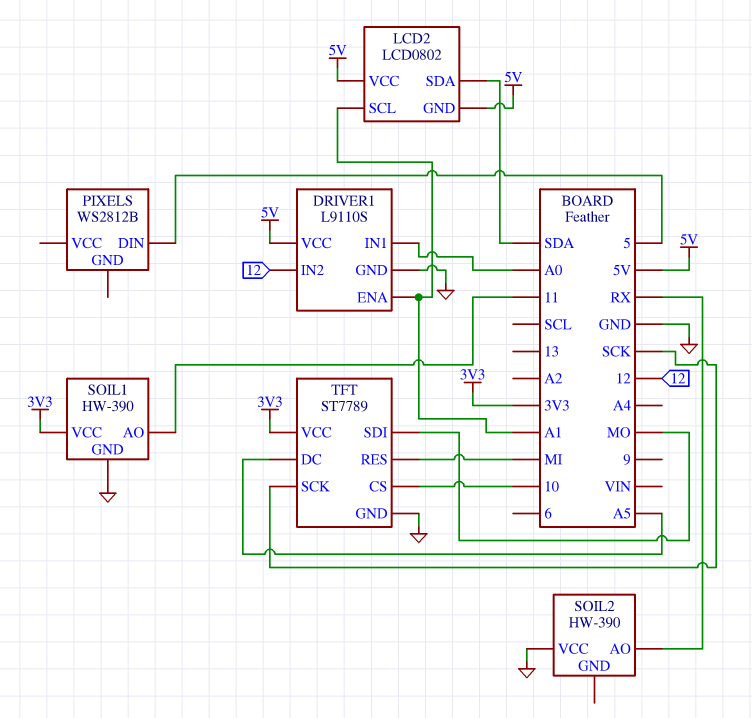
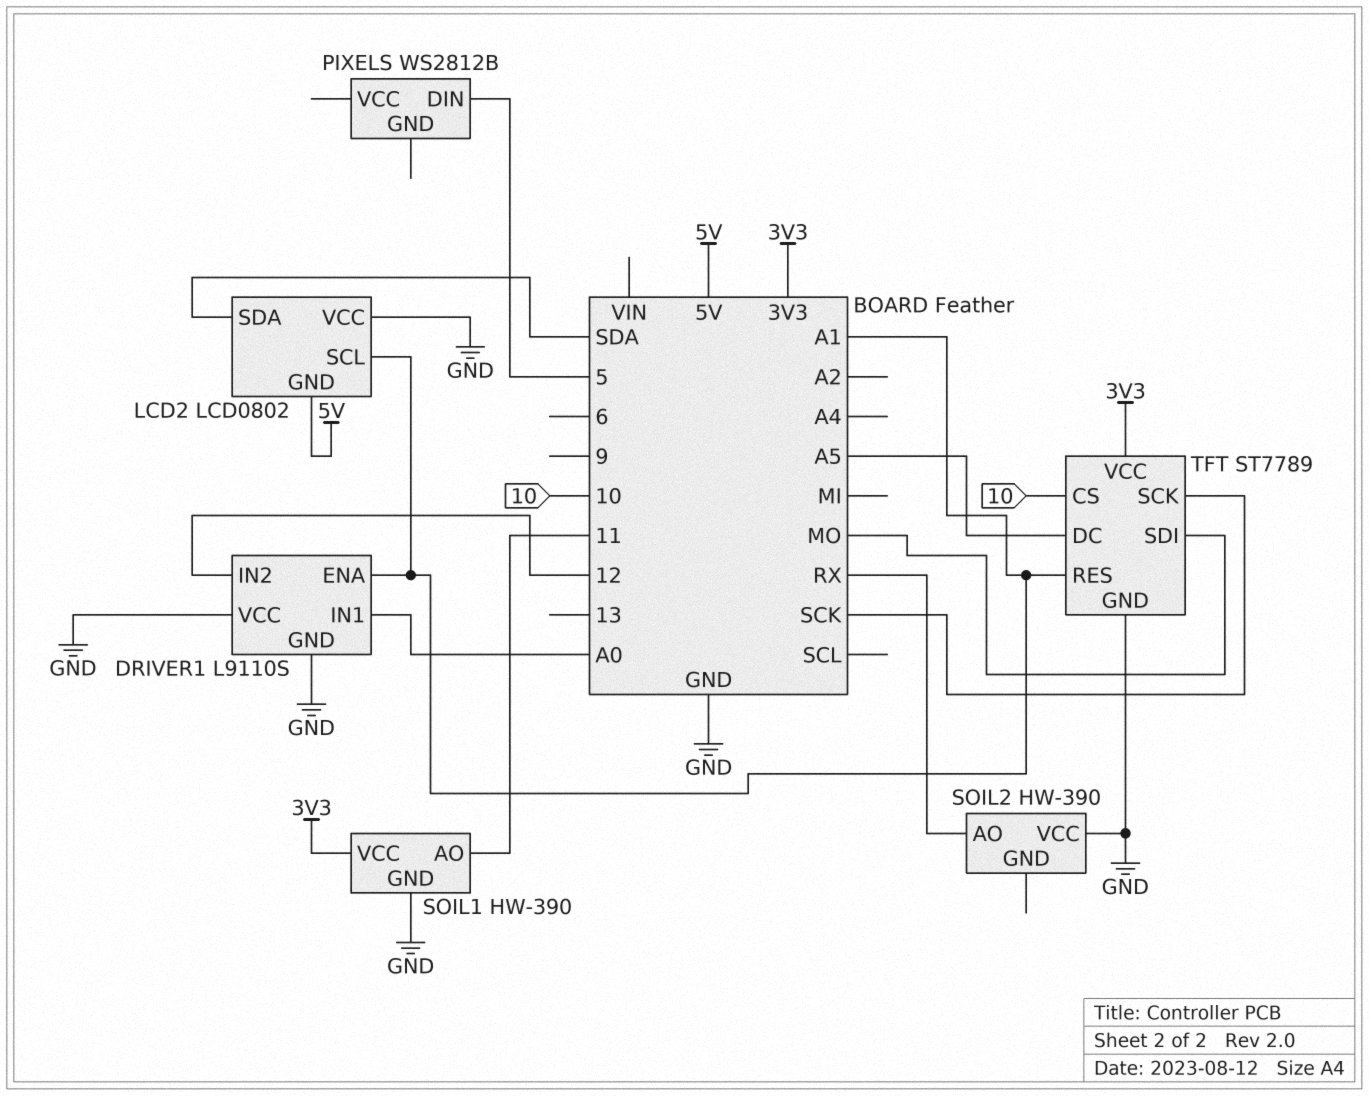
DRIVER1 pin VCC: 5V -> GND
LCD2 pin VCC: 5V -> GND
TFT pin RES: MI -> A1

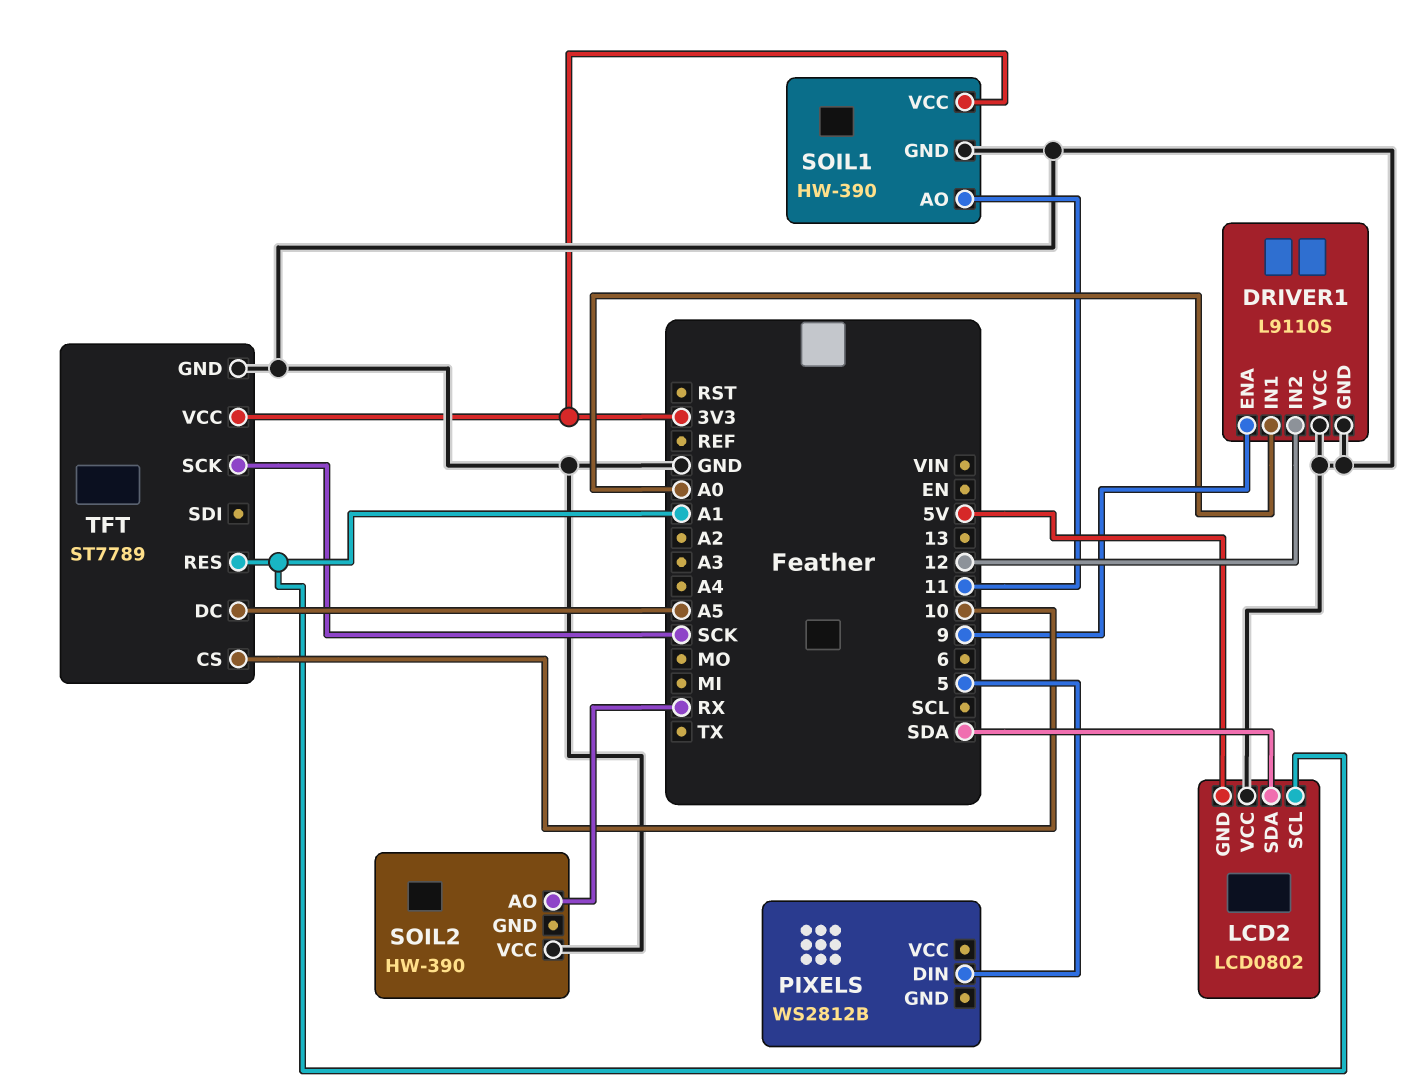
DRIVER1 pin ENA: A1 -> 9
TFT pin SDI: MO -> none

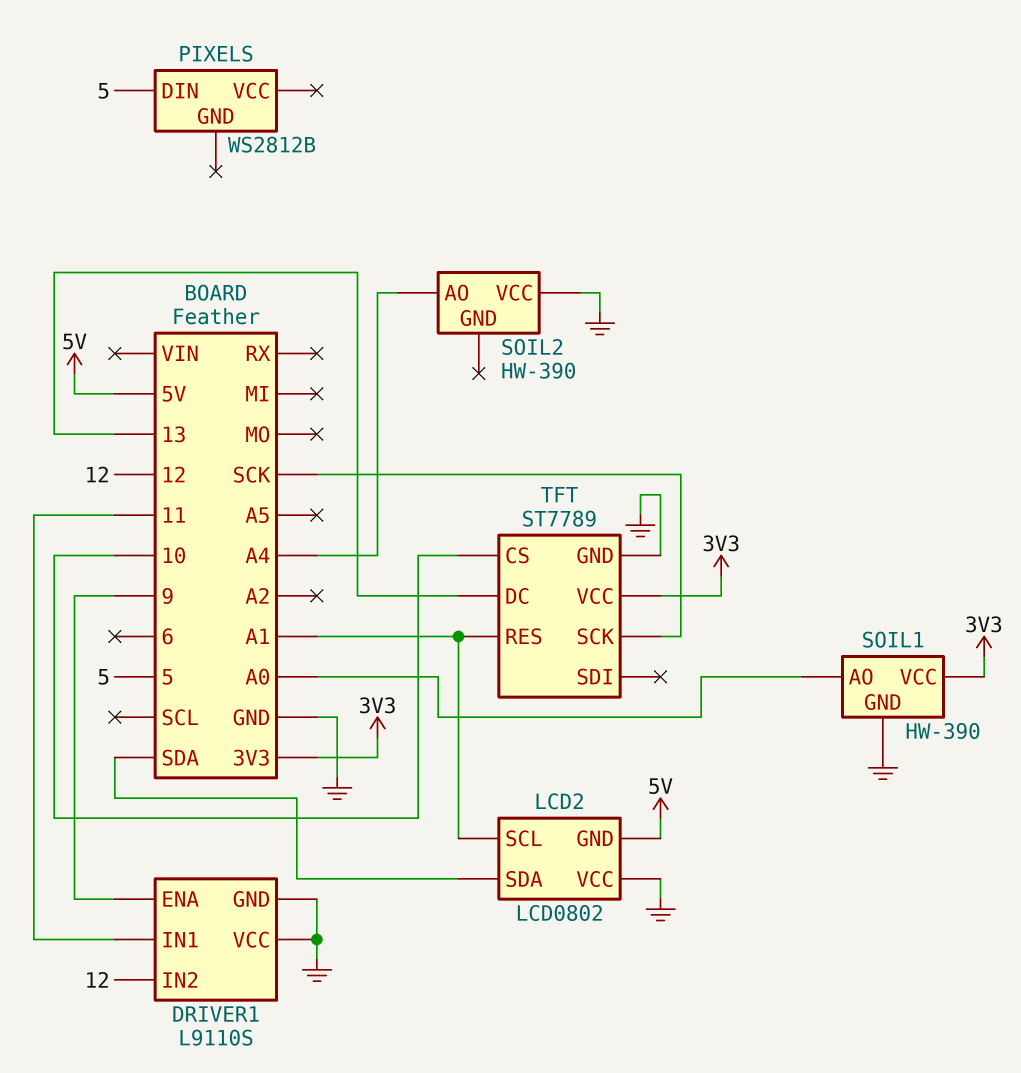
DRIVER1 pin IN1: A0 -> 11
SOIL1 pin AO: 11 -> A0
SOIL2 pin AO: RX -> A4
TFT pin DC: A5 -> 13

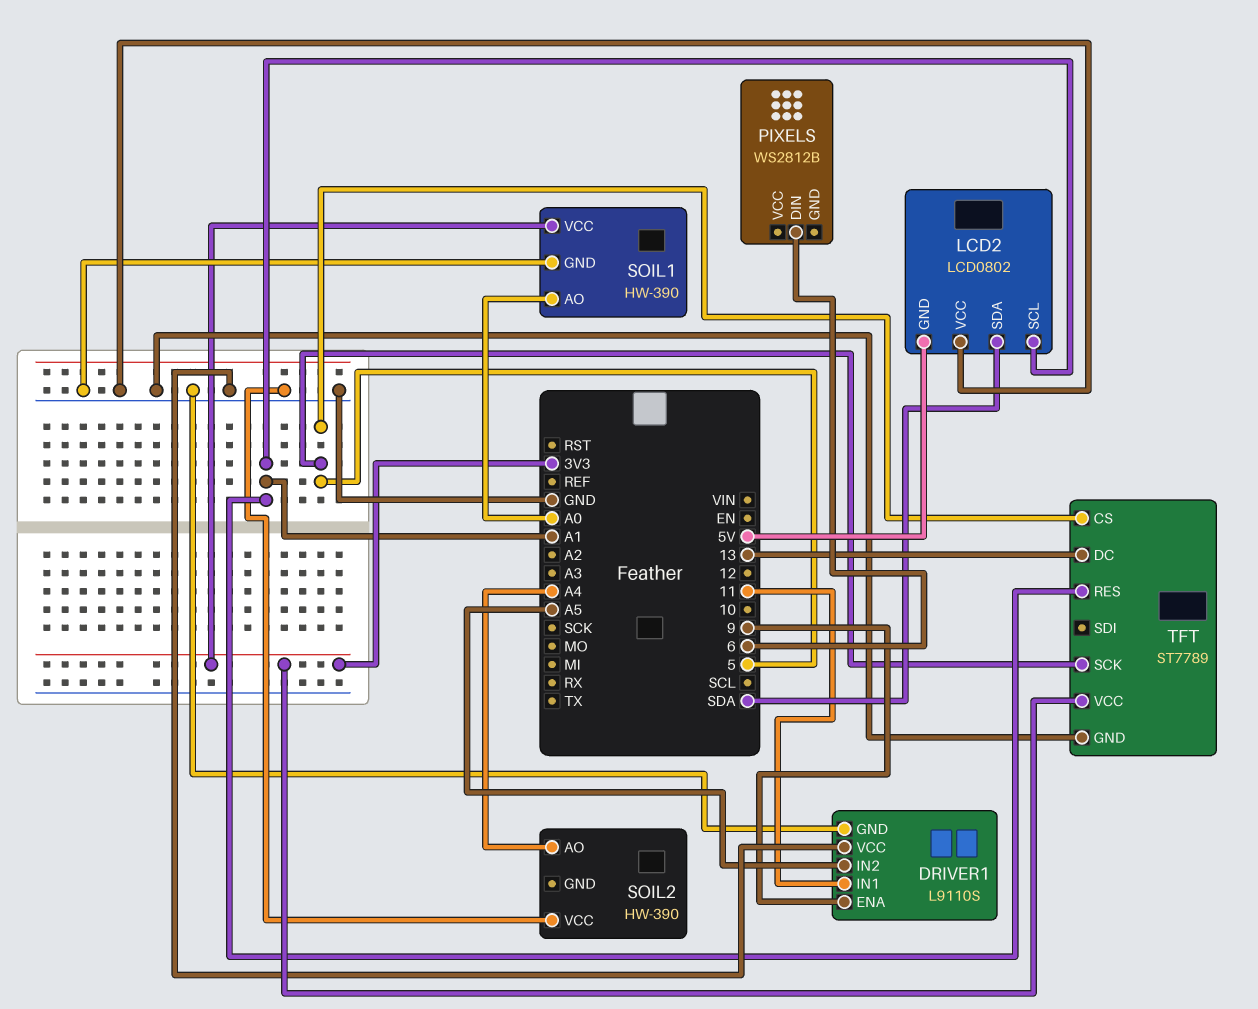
DRIVER1 pin IN2: 12 -> A5
PIXELS pin DIN: 5 -> 6
TFT pin CS: 10 -> 5
TFT pin SCK: SCK -> 5

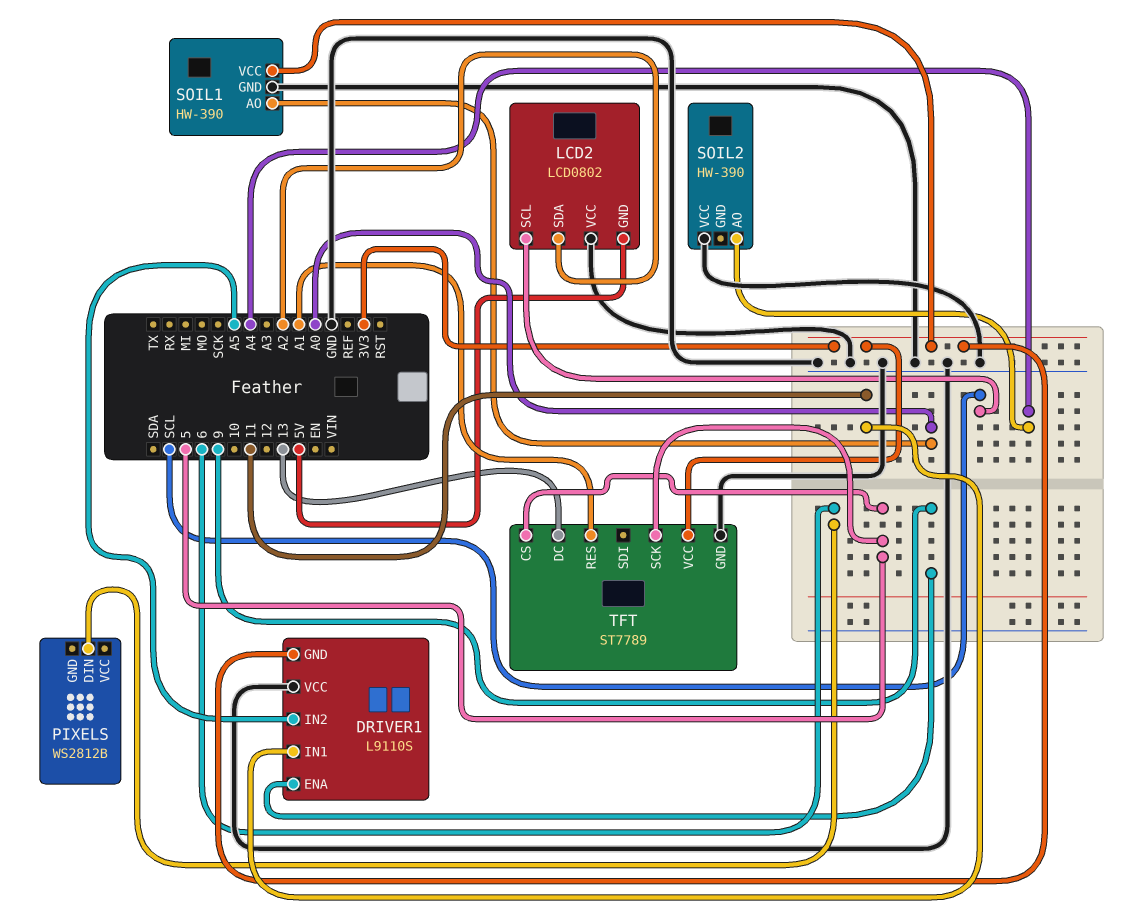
DRIVER1 pin GND: GND -> 3V3
LCD2 pin SCL: A1 -> SCL
LCD2 pin SDA: SDA -> A2

